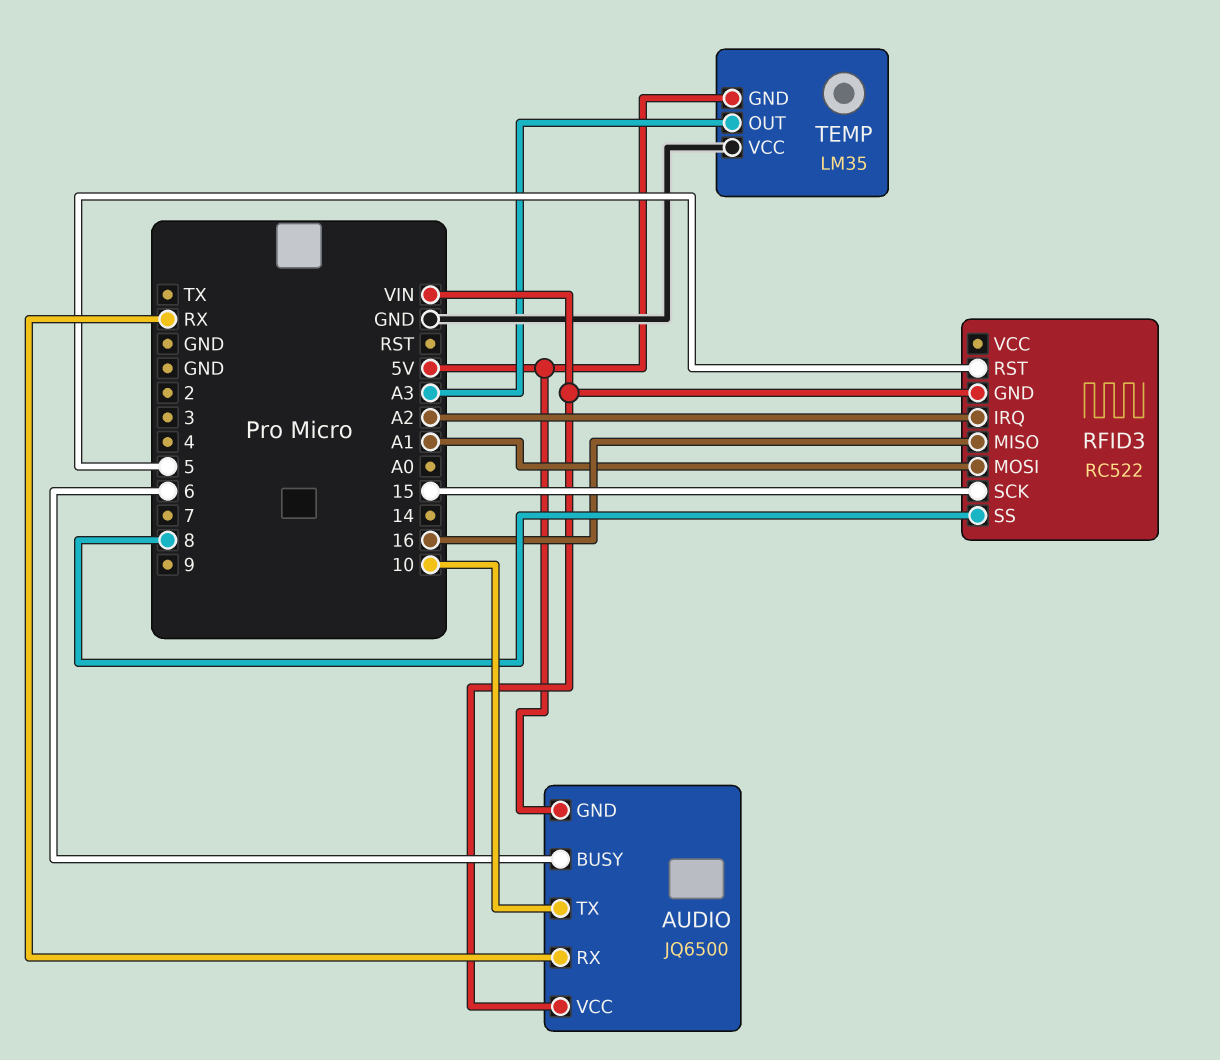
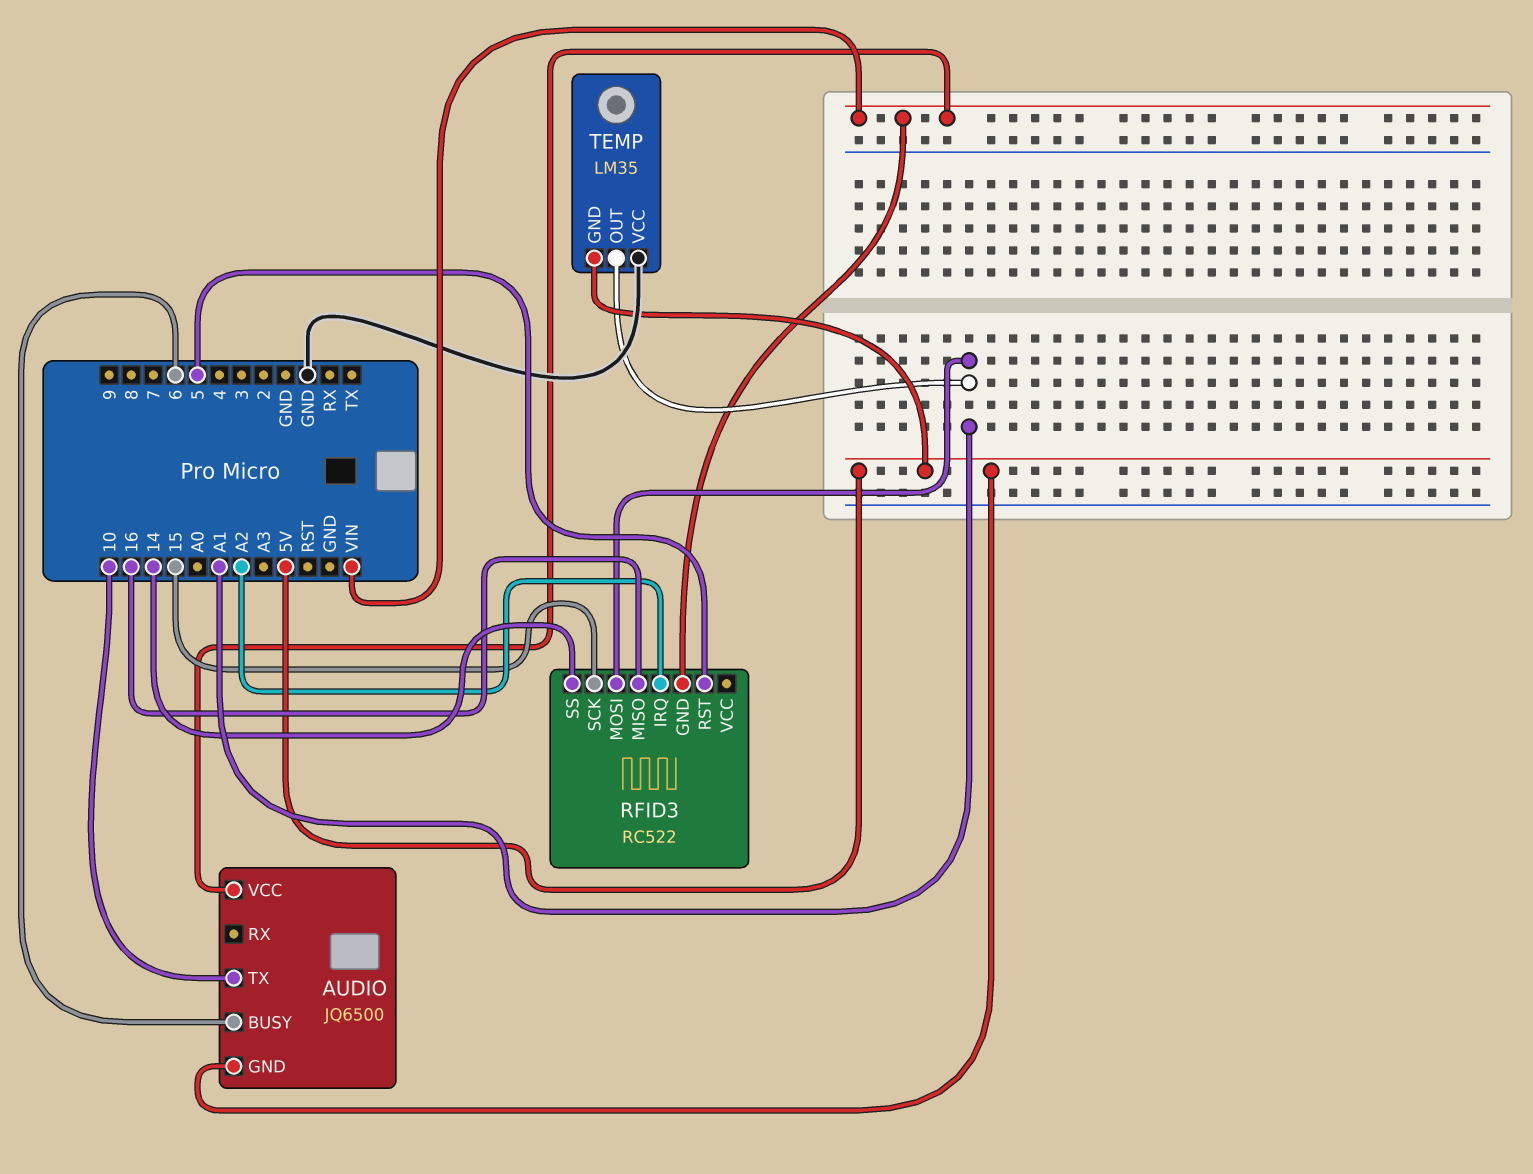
AUDIO pin RX: RX -> none
RFID3 pin SS: 8 -> 14
TEMP pin OUT: A3 -> A1

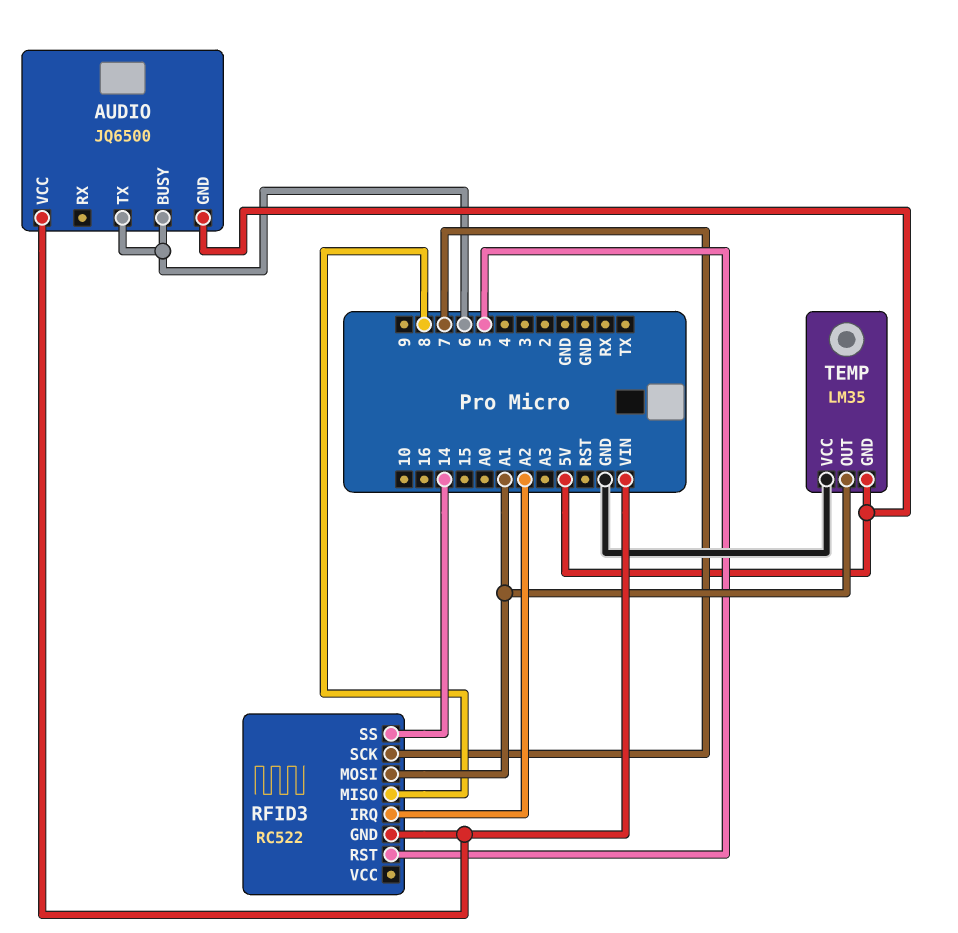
AUDIO pin TX: 10 -> 6
RFID3 pin MISO: 16 -> 8
RFID3 pin SCK: 15 -> 7

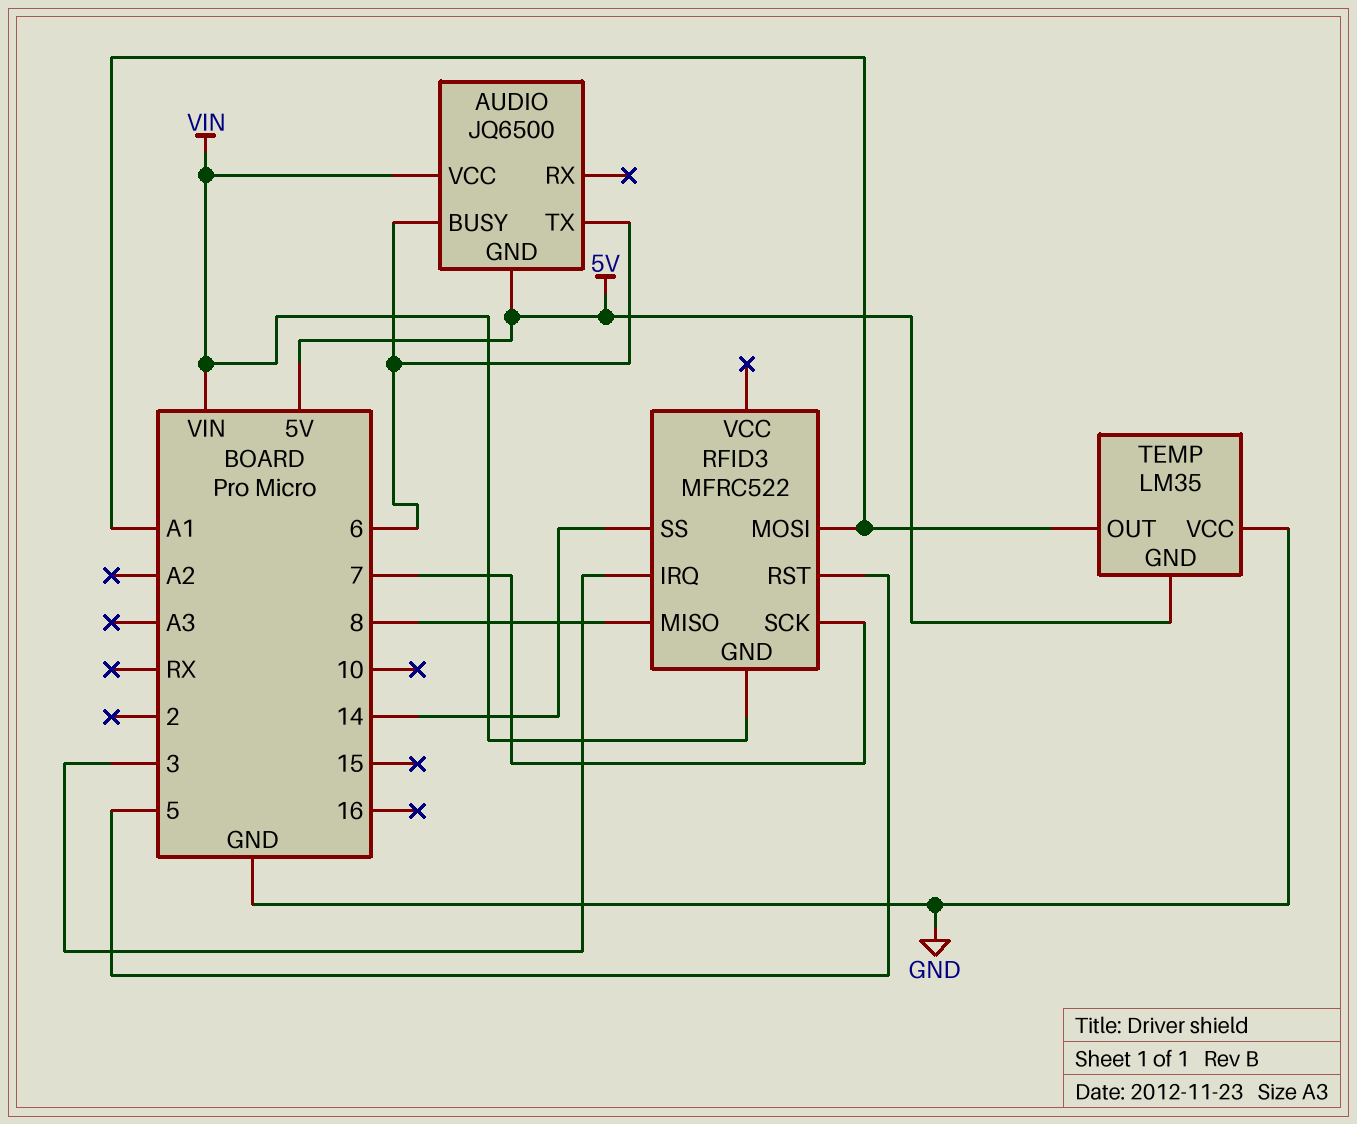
RFID3: RC522 -> MFRC522
RFID3 pin IRQ: A2 -> 3

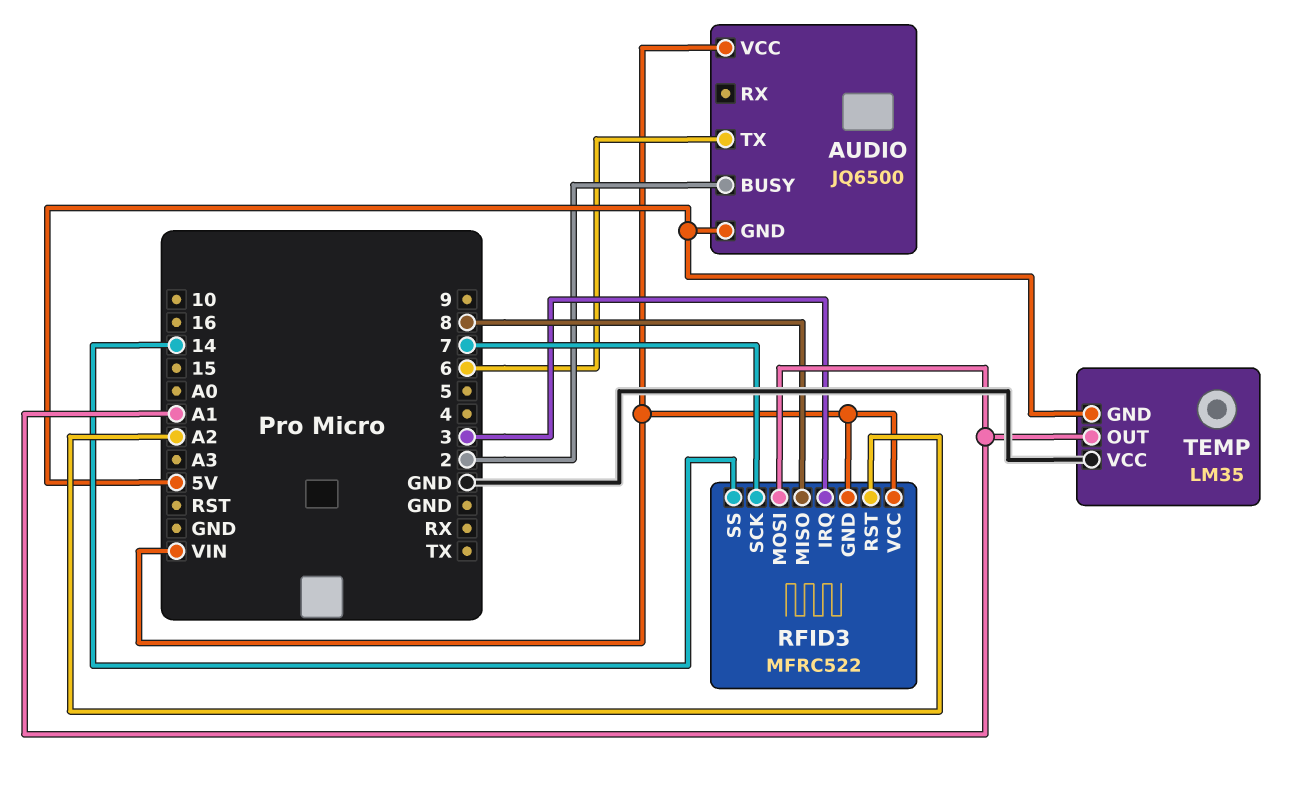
AUDIO pin BUSY: 6 -> 2
RFID3 pin RST: 5 -> A2
RFID3 pin VCC: none -> VIN

